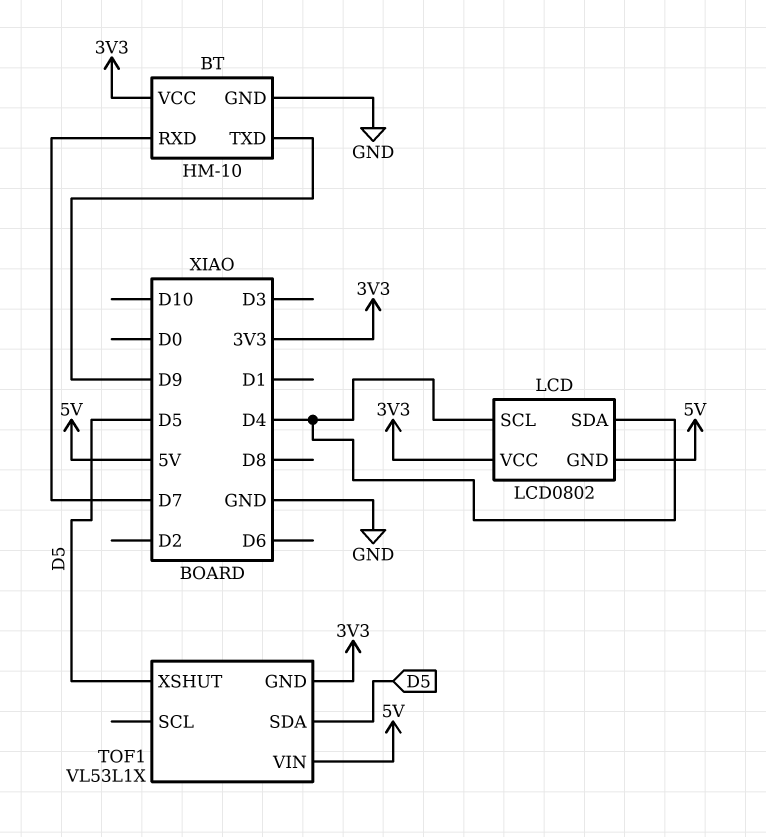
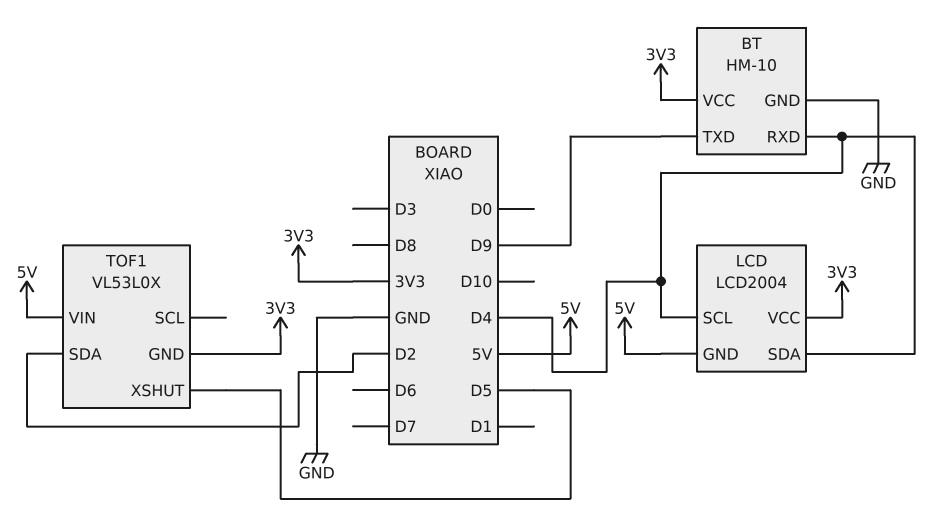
BT pin RXD: D7 -> D4
LCD: LCD0802 -> LCD2004
TOF1: VL53L1X -> VL53L0X
TOF1 pin SDA: D5 -> D2

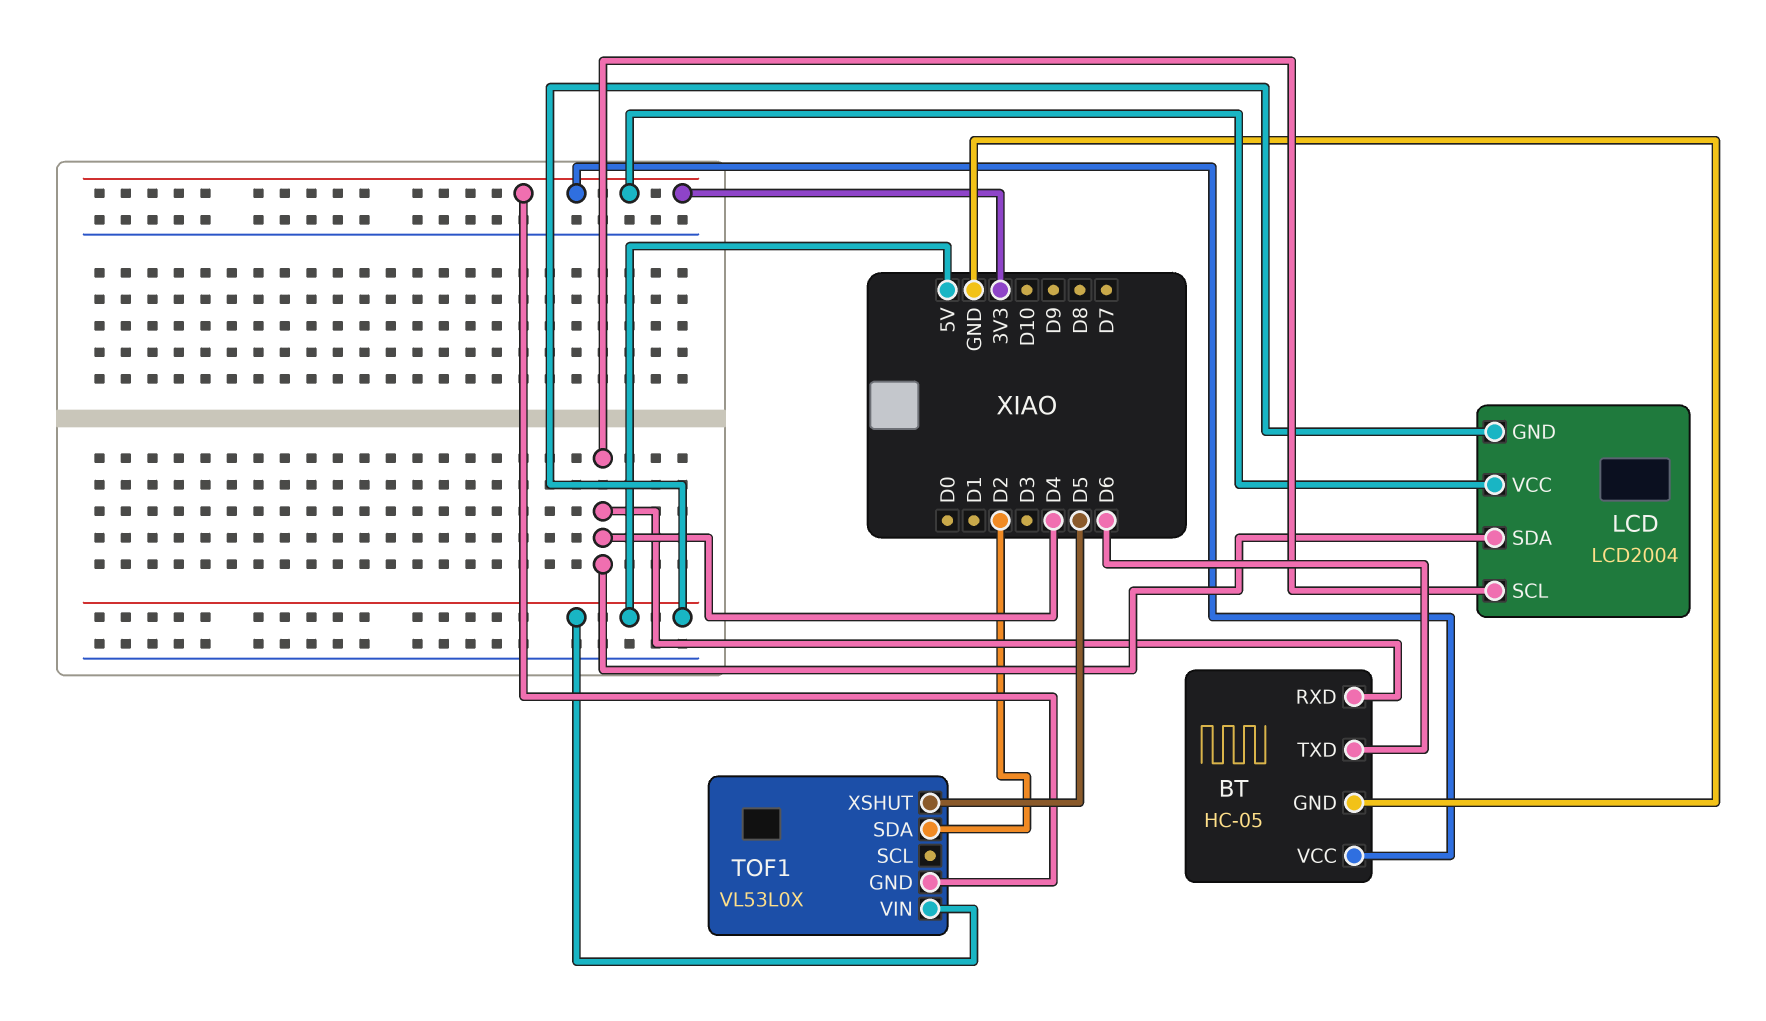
BT: HM-10 -> HC-05
BT pin TXD: D9 -> D6

